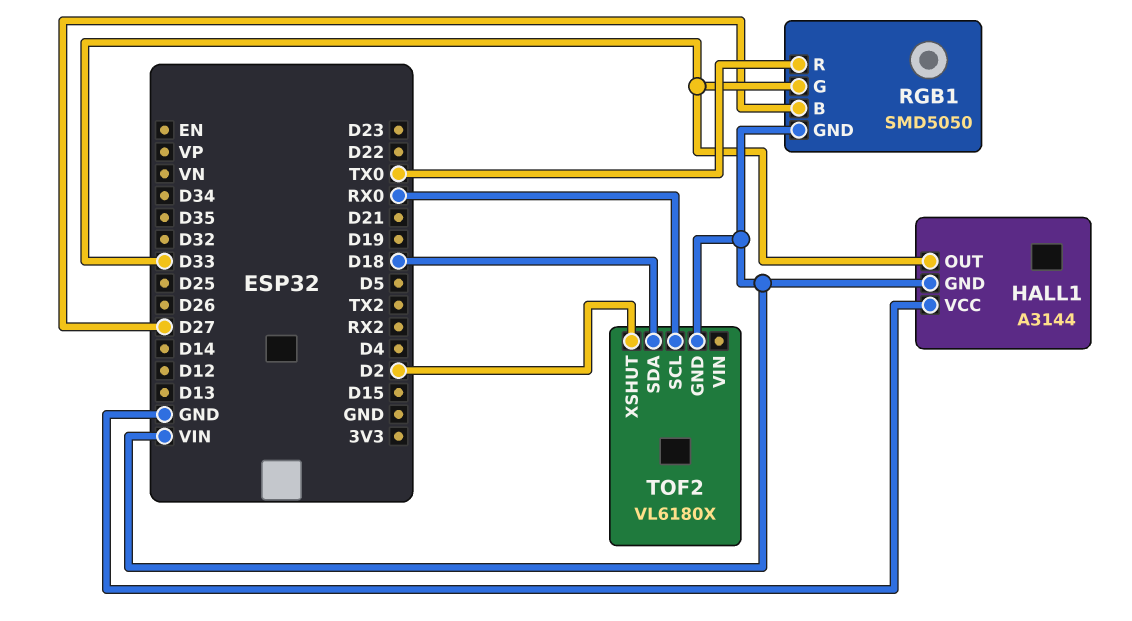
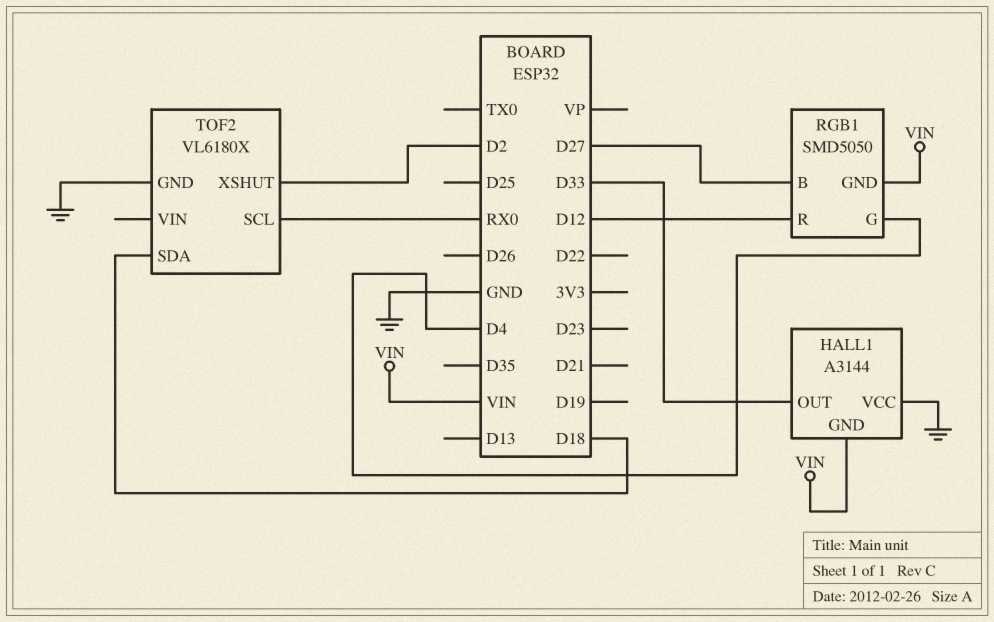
RGB1 pin G: D33 -> D4
RGB1 pin R: TX0 -> D12
TOF2 pin GND: VIN -> GND

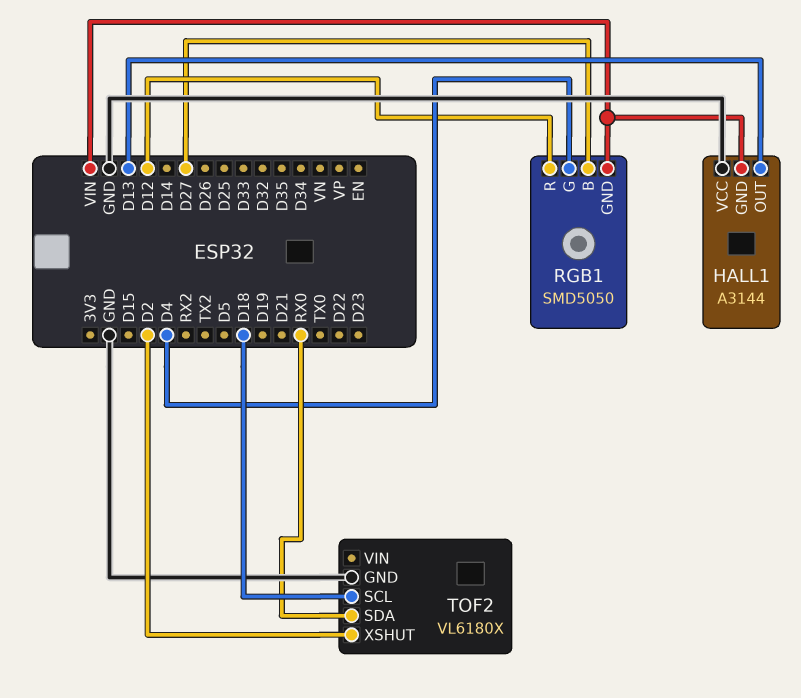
HALL1 pin OUT: D33 -> D13
TOF2 pin SCL: RX0 -> D18
TOF2 pin SDA: D18 -> RX0

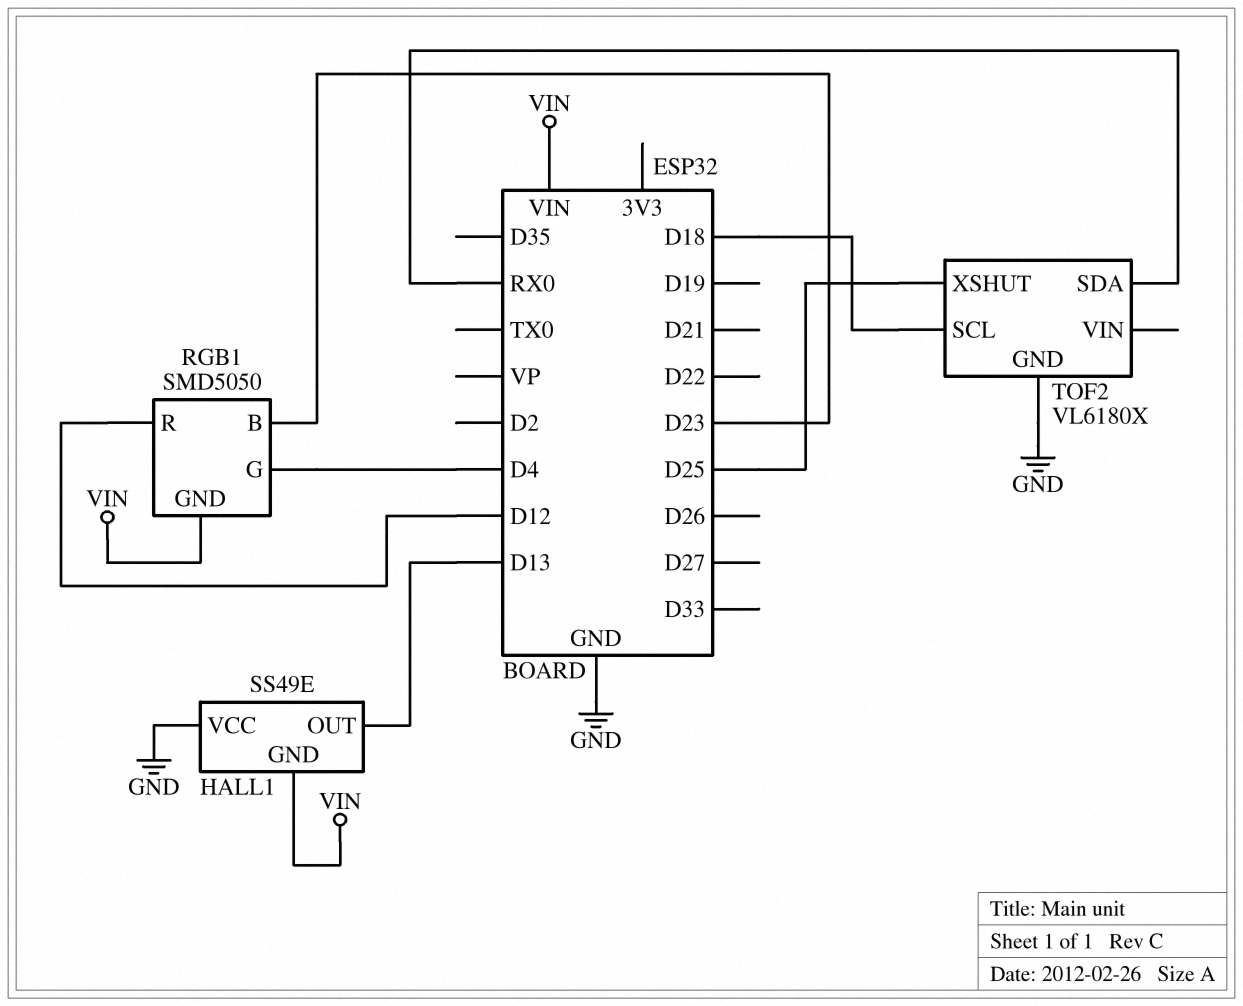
HALL1: A3144 -> SS49E
RGB1 pin B: D27 -> D23
TOF2 pin XSHUT: D2 -> D25

